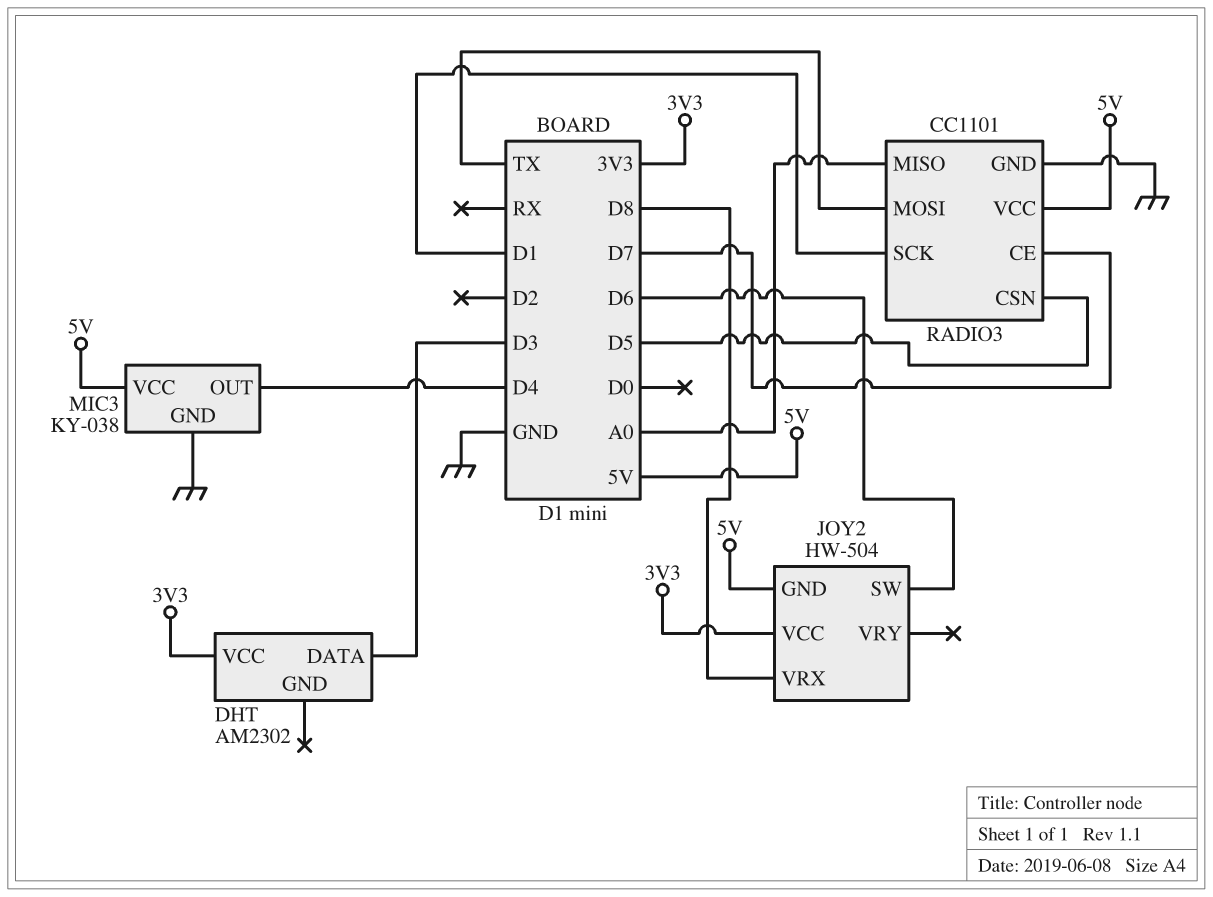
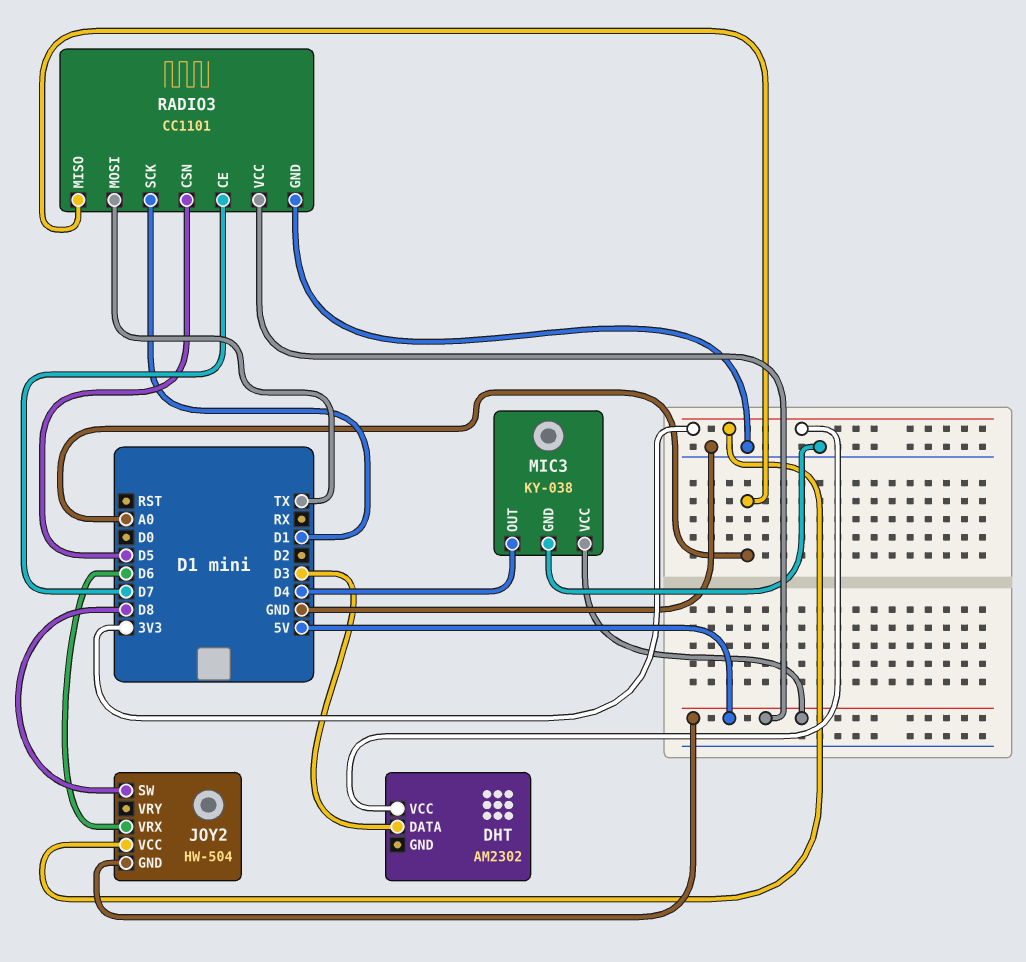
JOY2 pin SW: D6 -> D8
JOY2 pin VRX: D8 -> D6

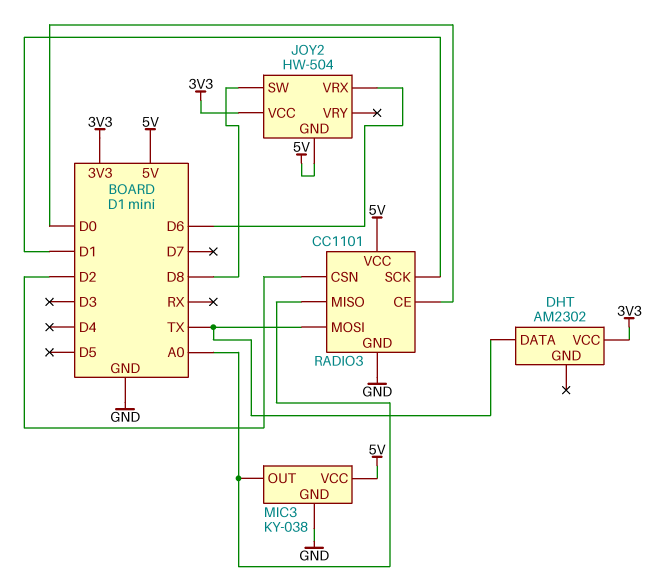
DHT pin DATA: D3 -> TX
MIC3 pin OUT: D4 -> A0
RADIO3 pin CE: D7 -> D0
RADIO3 pin CSN: D5 -> D2

